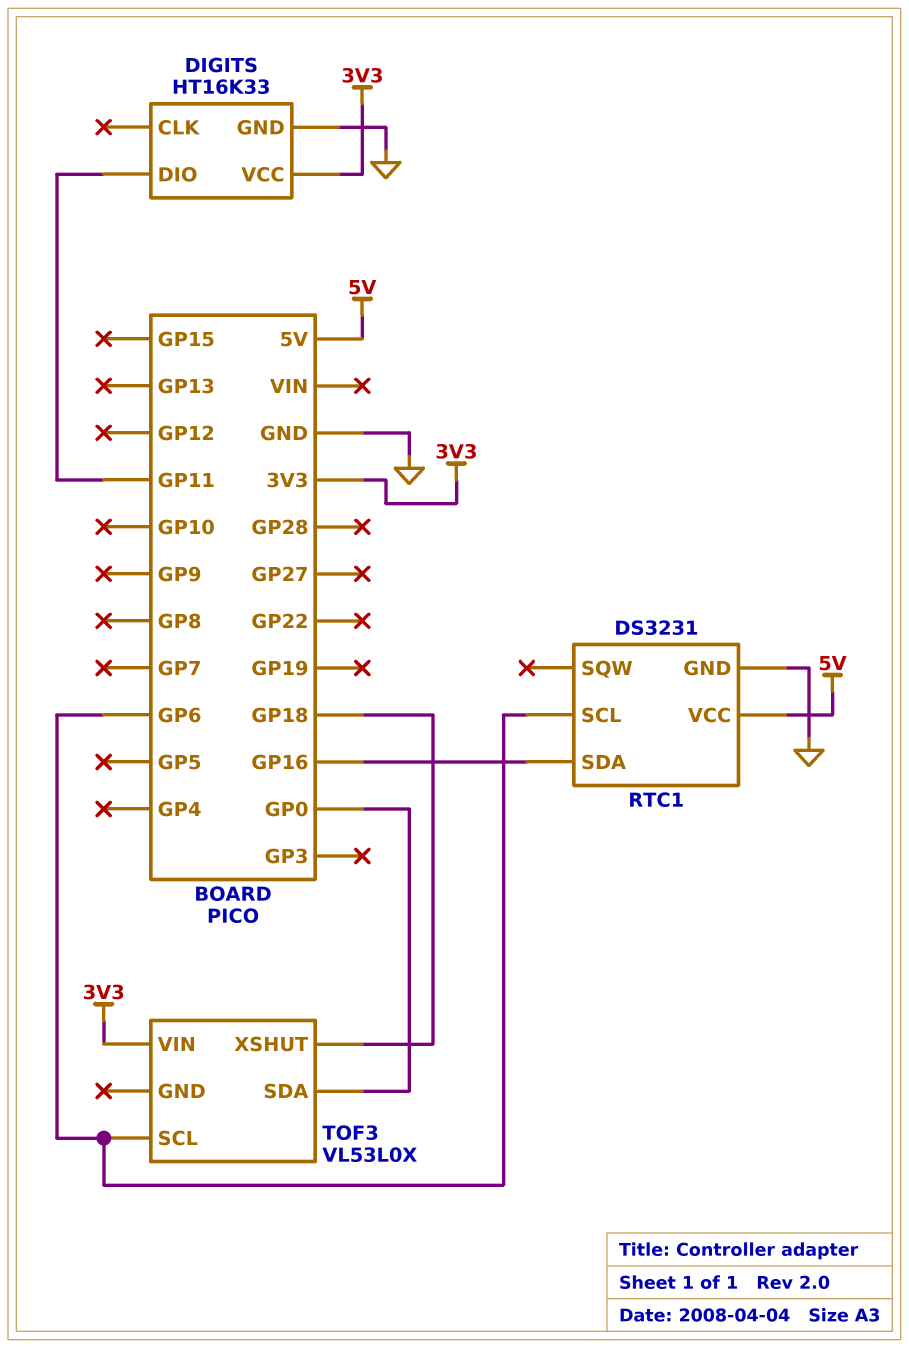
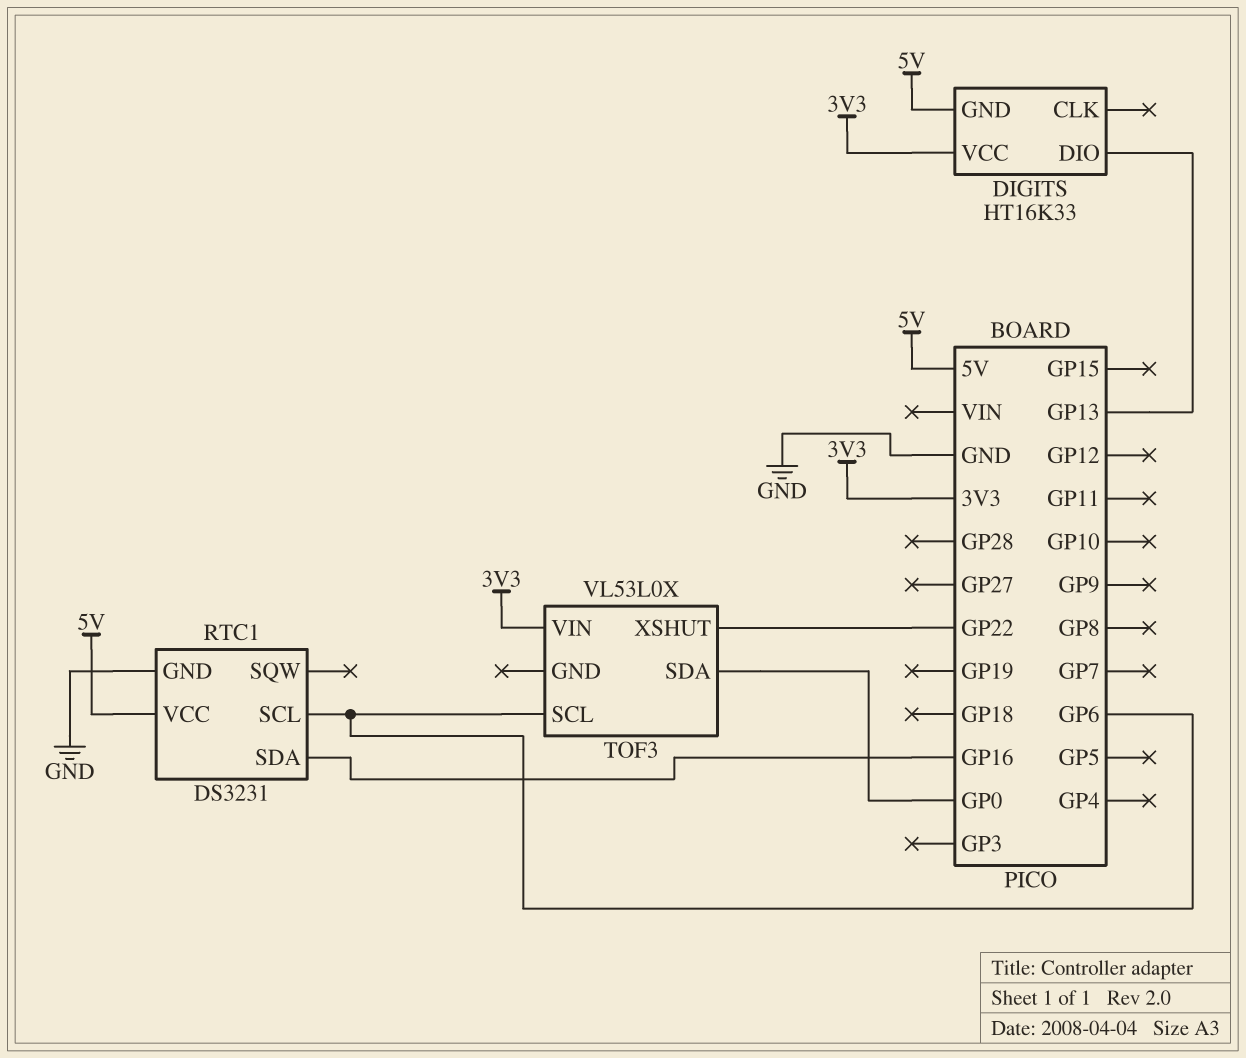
DIGITS pin DIO: GP11 -> GP13
DIGITS pin GND: GND -> 5V
TOF3 pin XSHUT: GP18 -> GP22

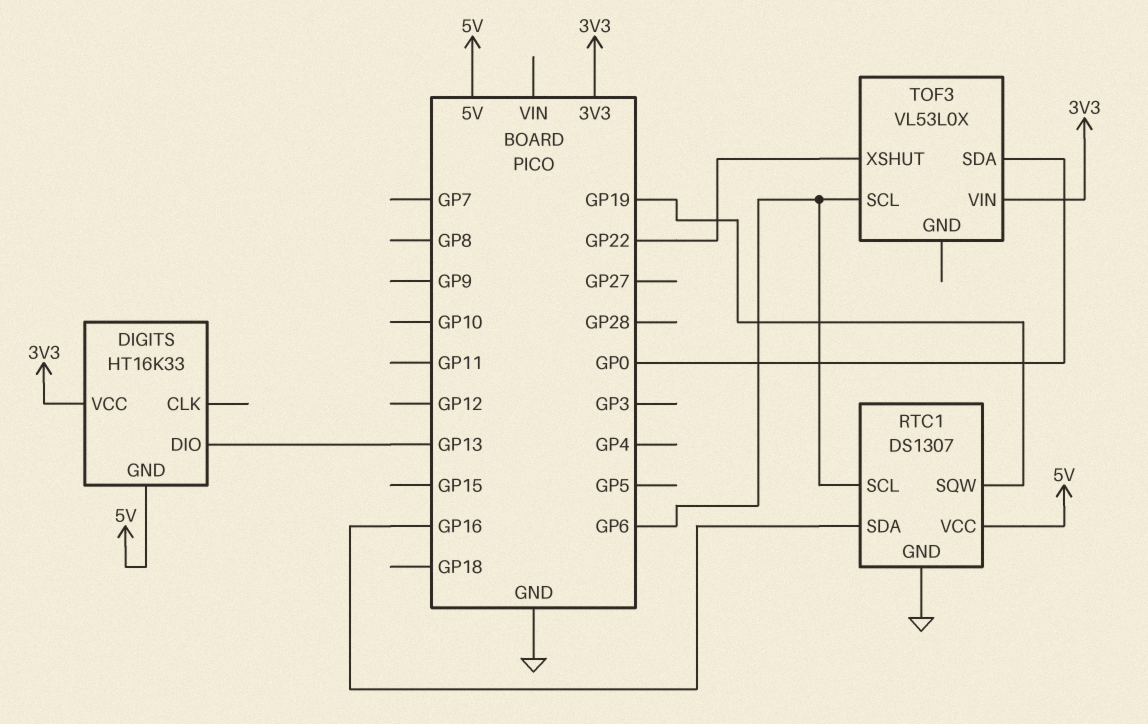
RTC1: DS3231 -> DS1307
RTC1 pin SQW: none -> GP19

